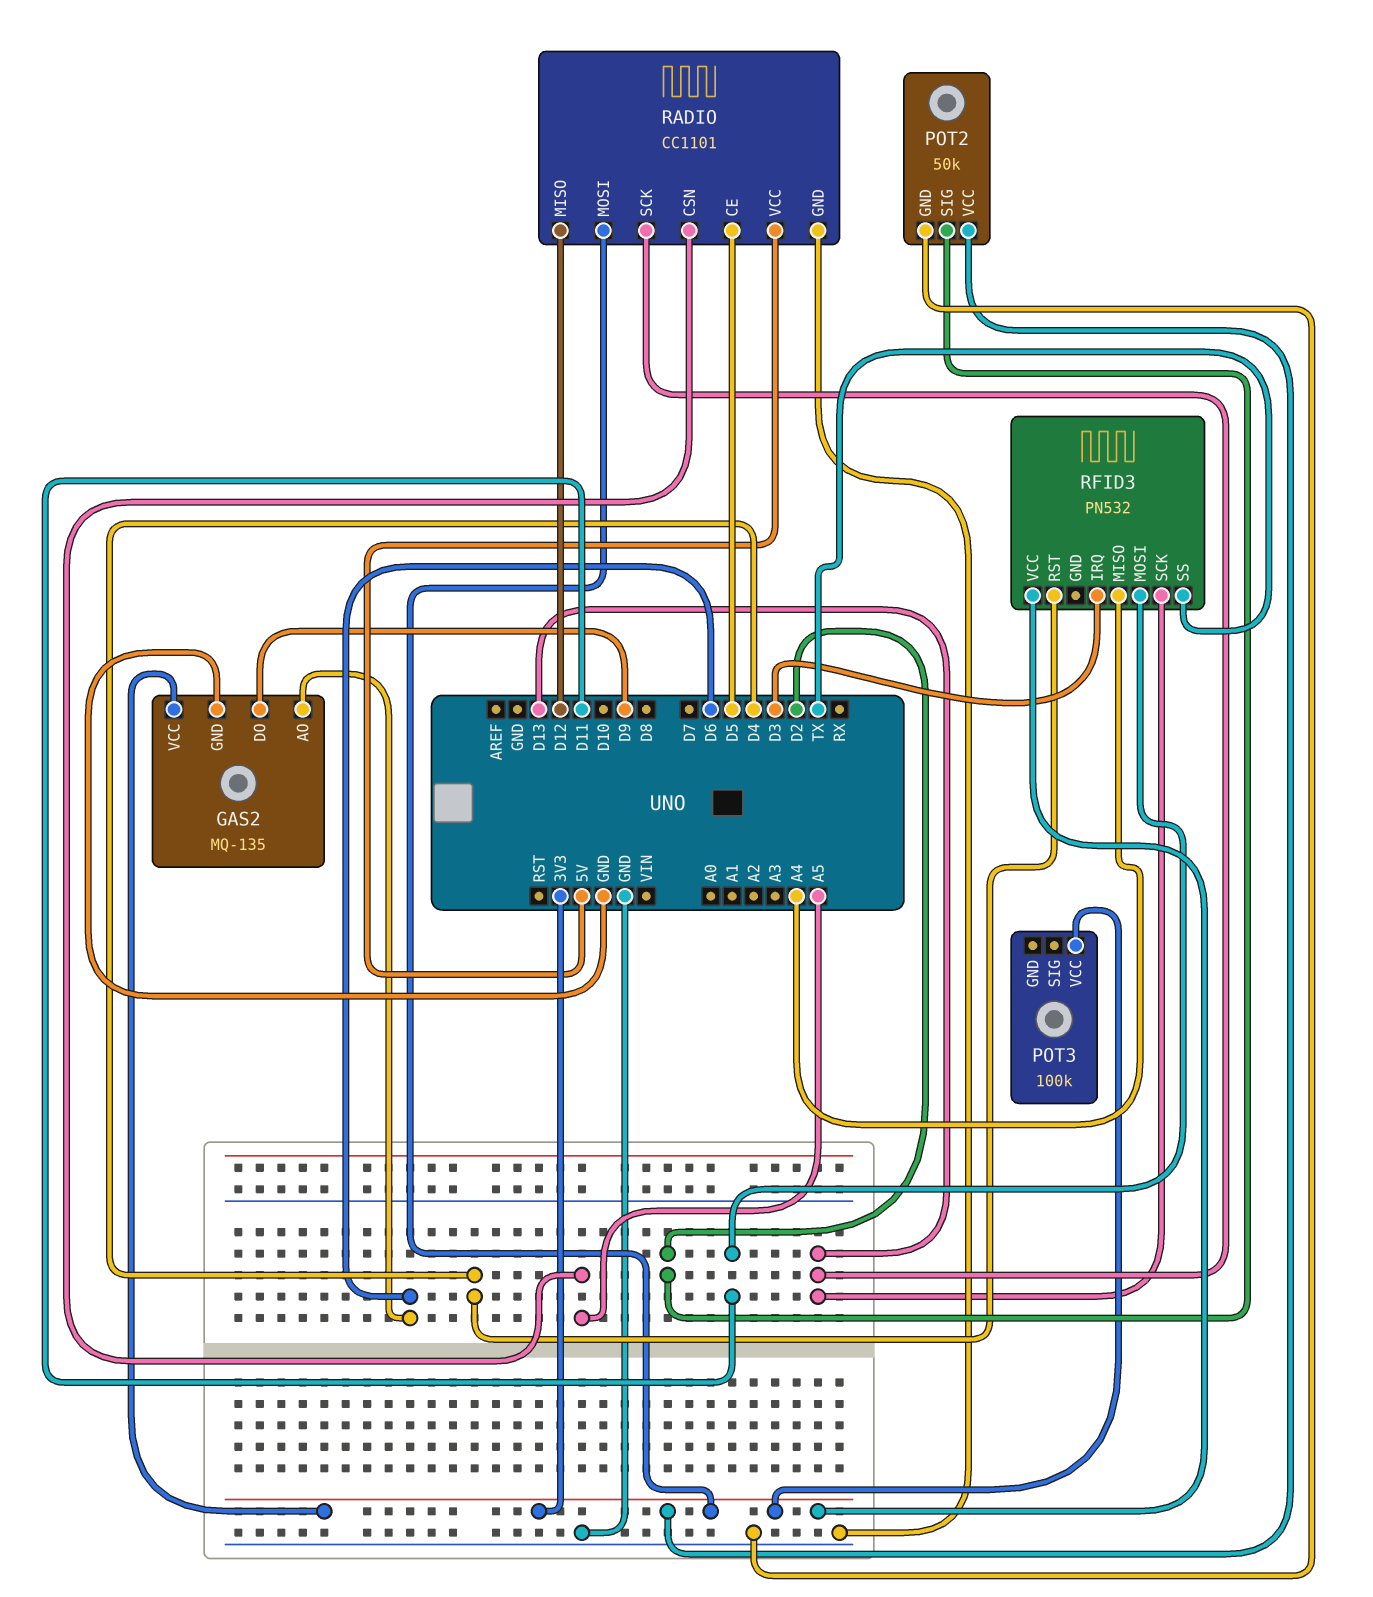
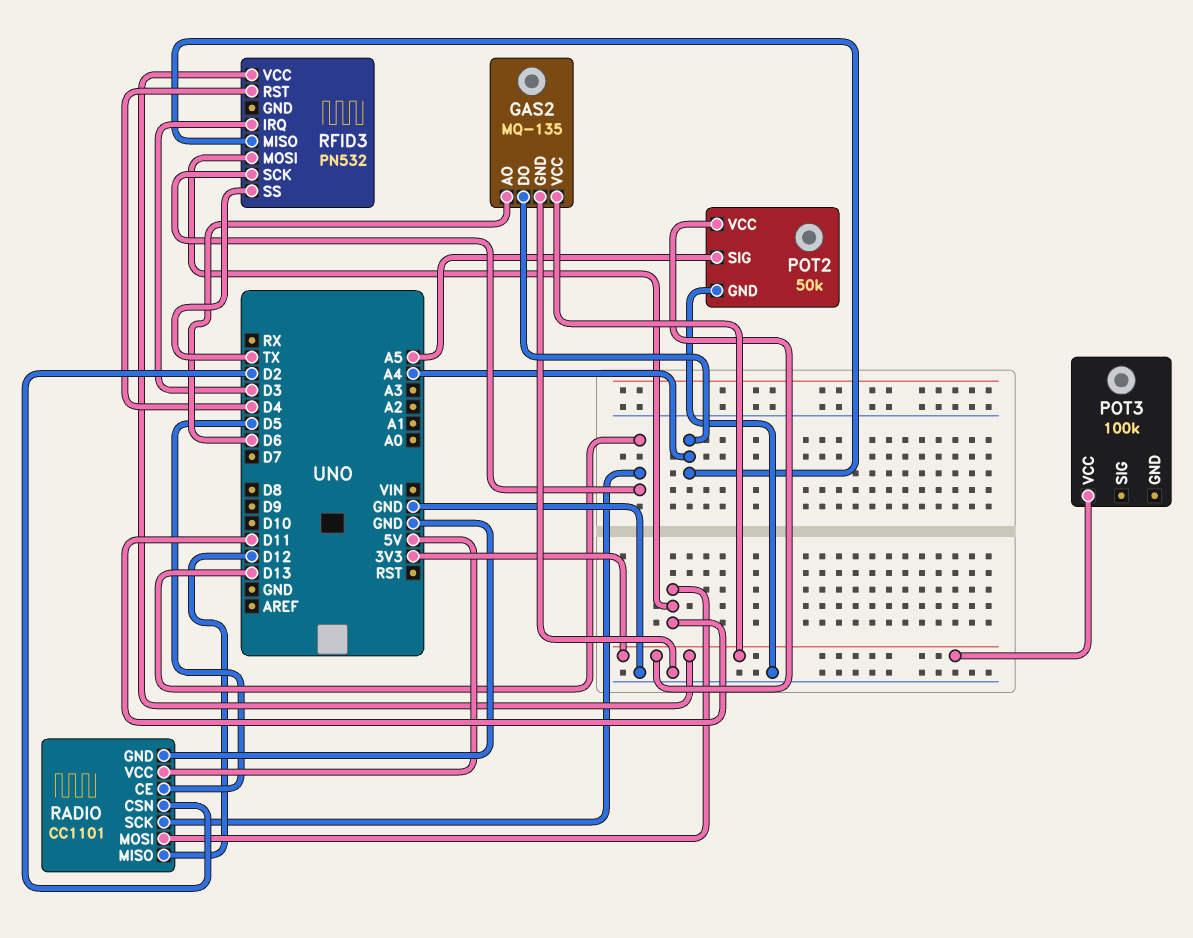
GAS2 pin DO: D9 -> A4
POT2 pin SIG: D2 -> A5
RADIO pin CSN: A5 -> D2
RADIO pin MOSI: 3V3 -> D11

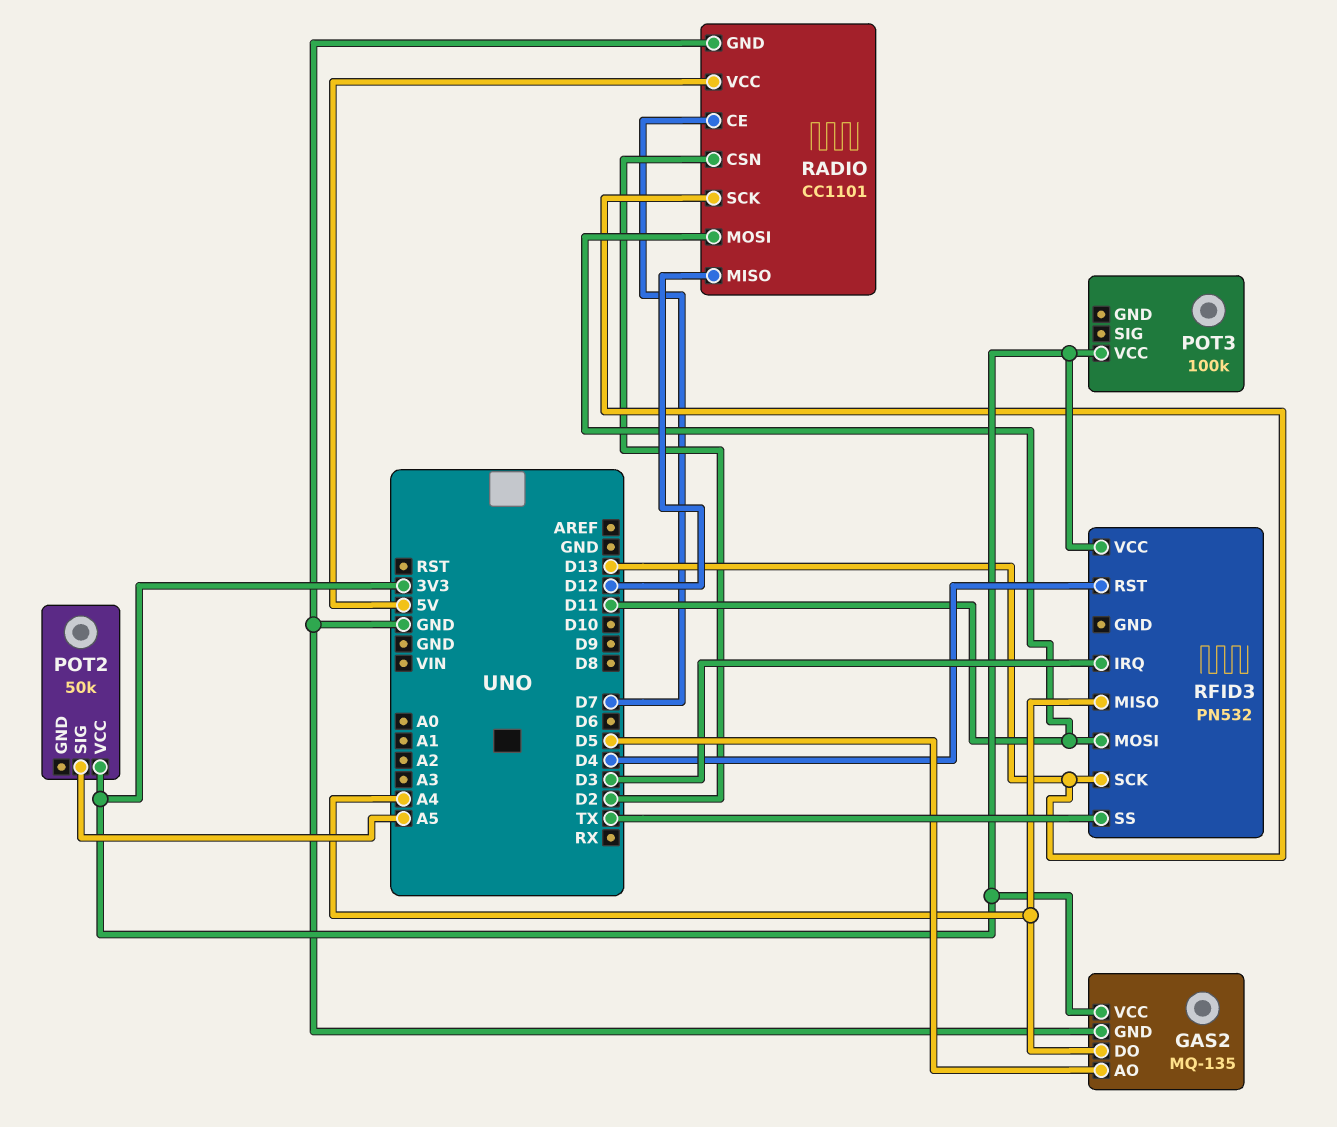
GAS2 pin AO: D6 -> D5
POT2 pin GND: GND -> none
RADIO pin CE: D5 -> D7

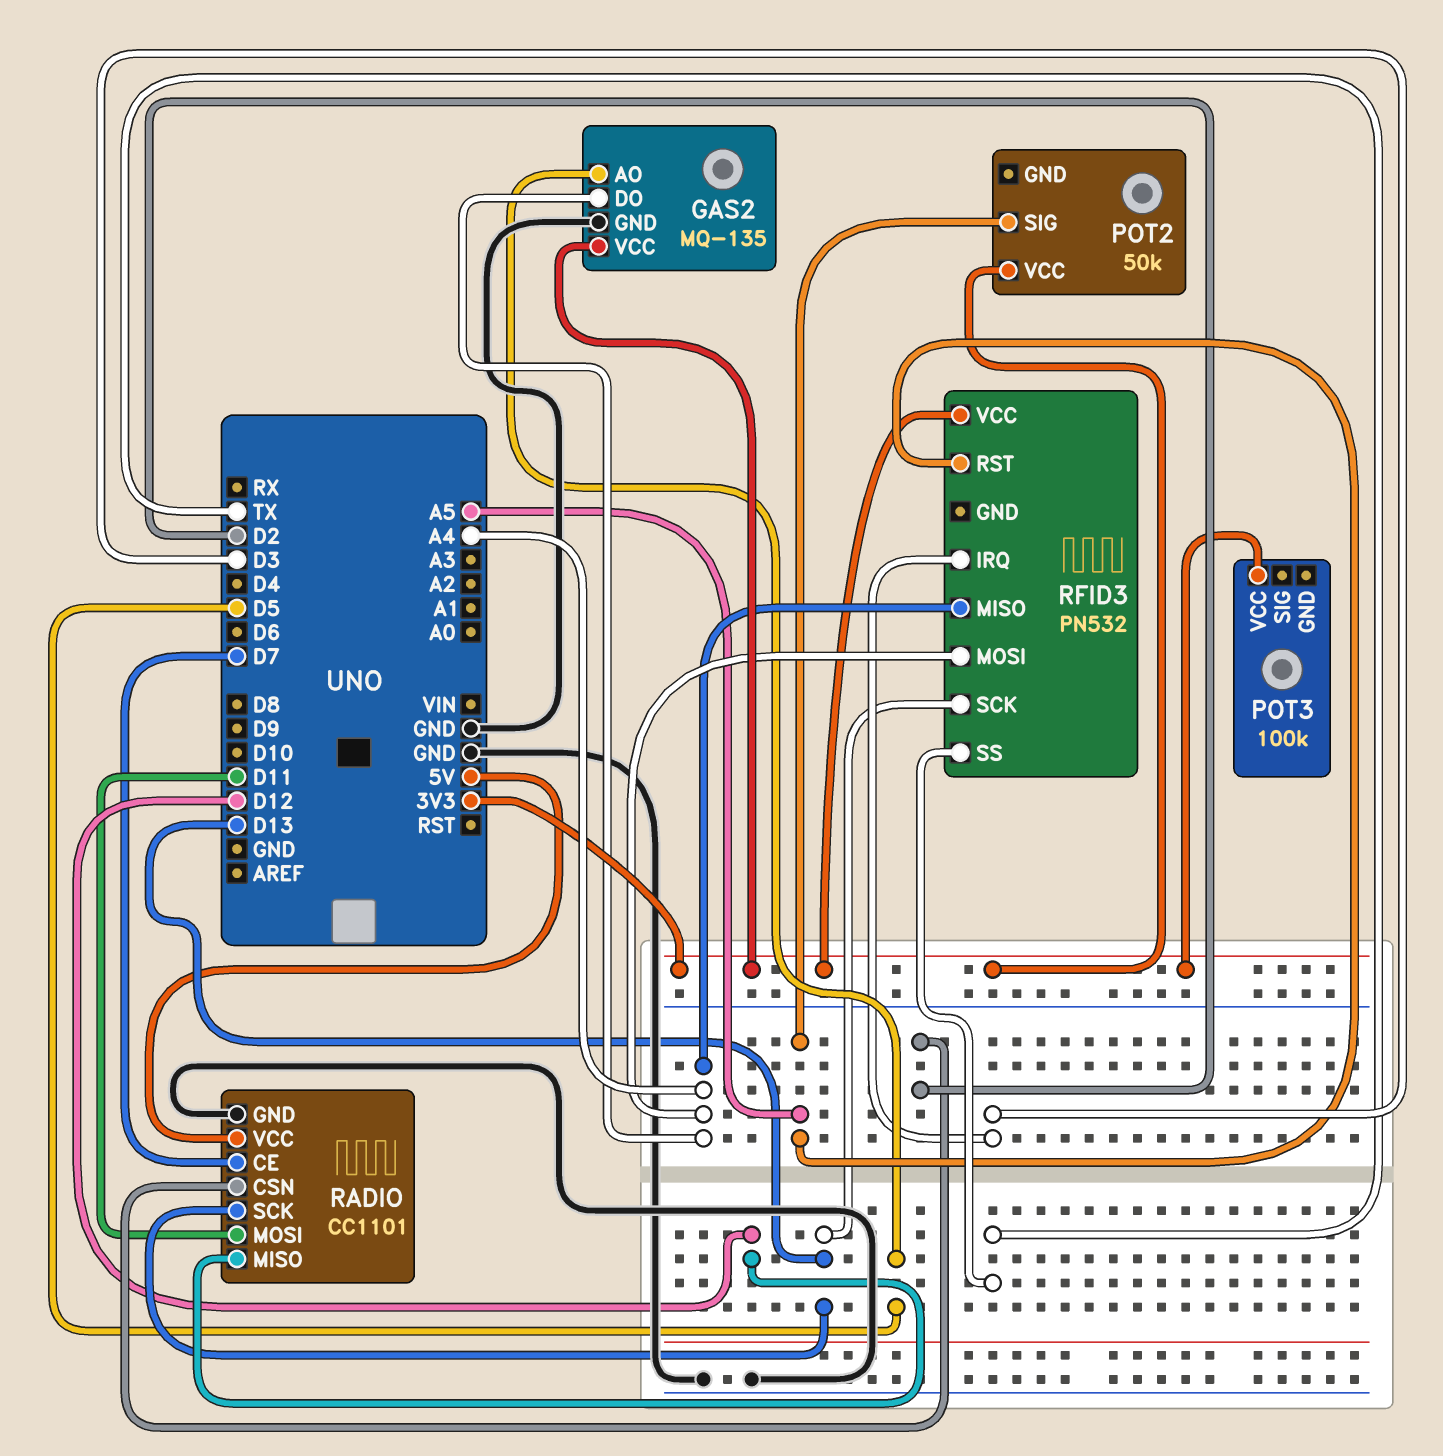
RFID3 pin MOSI: D11 -> A4
RFID3 pin RST: D4 -> A5

